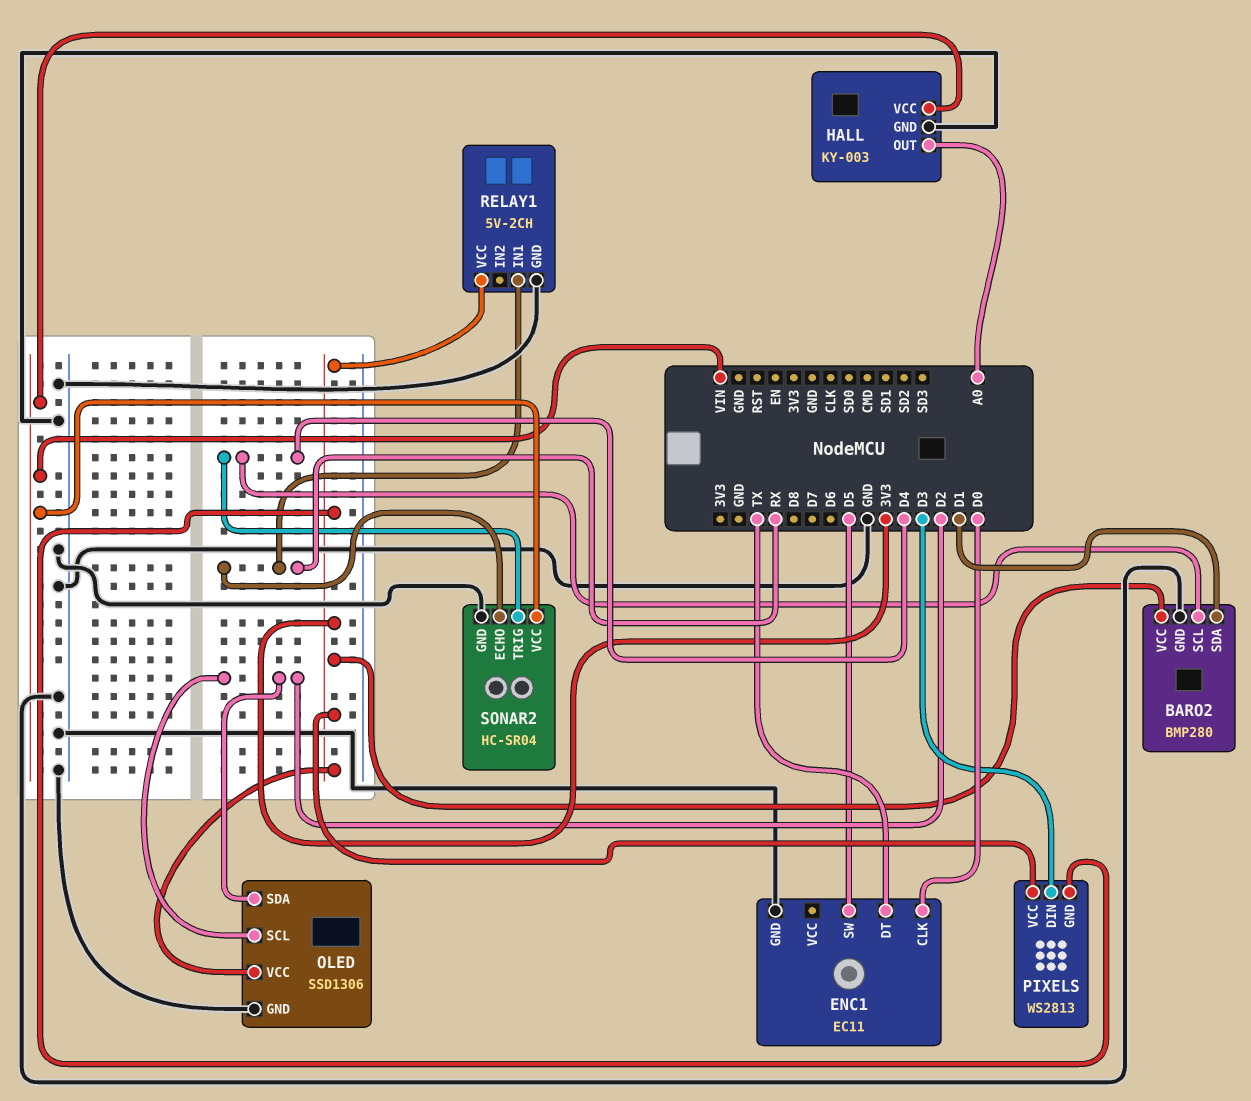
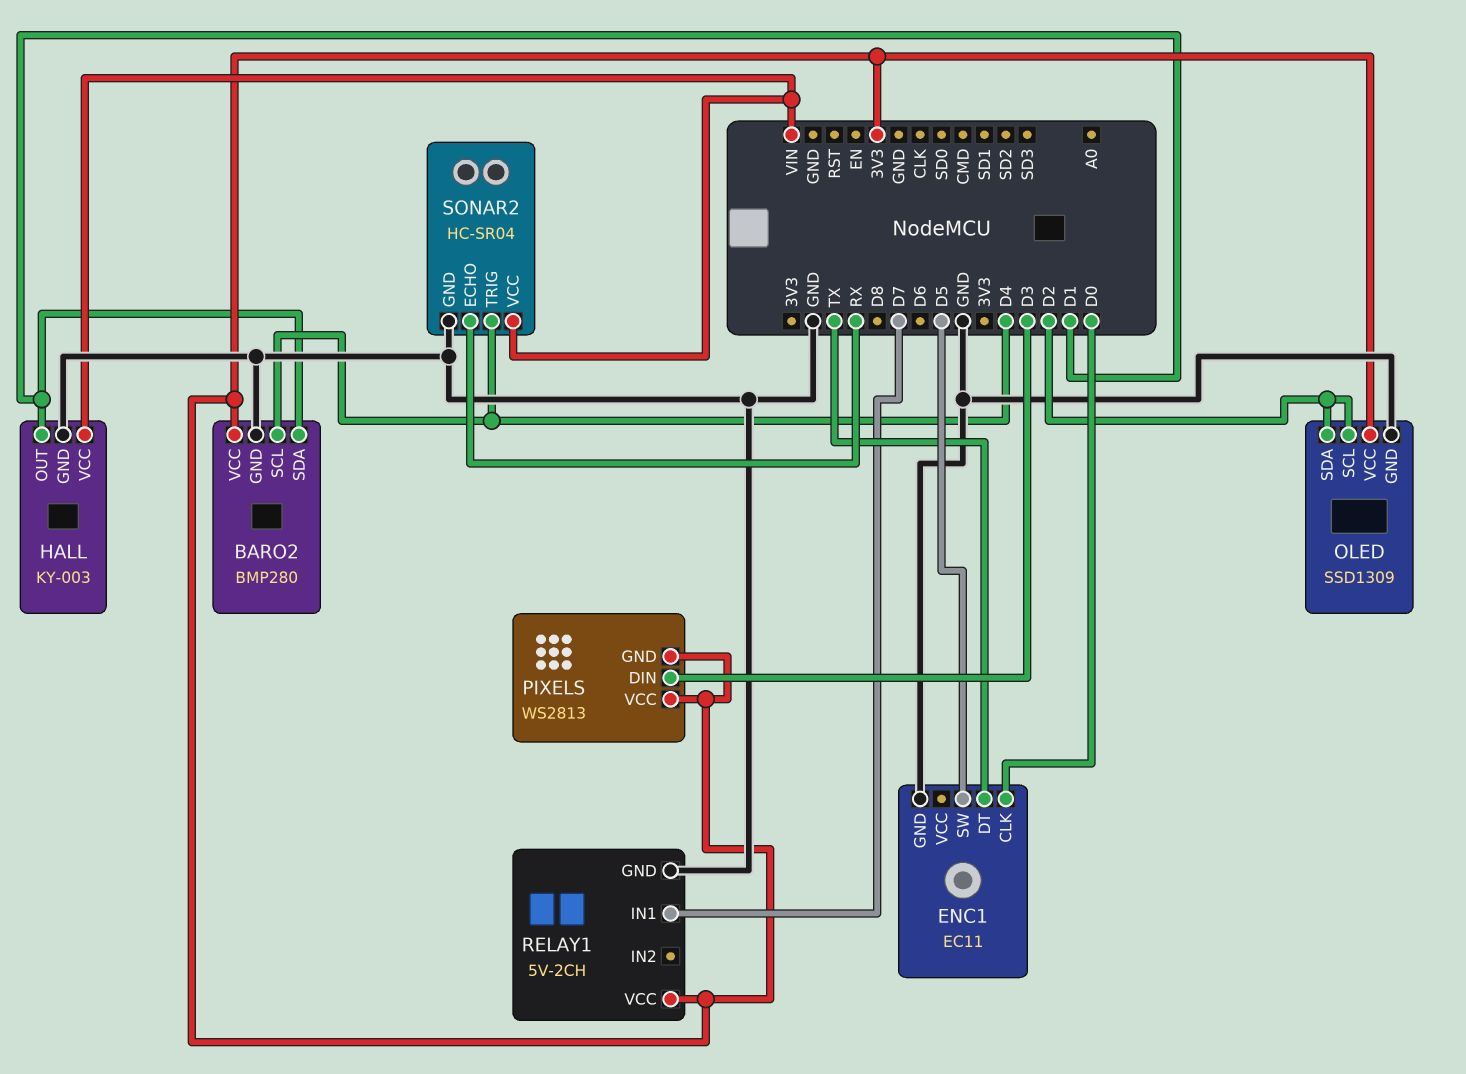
HALL pin OUT: A0 -> D1
OLED: SSD1306 -> SSD1309
RELAY1 pin IN1: RX -> D7

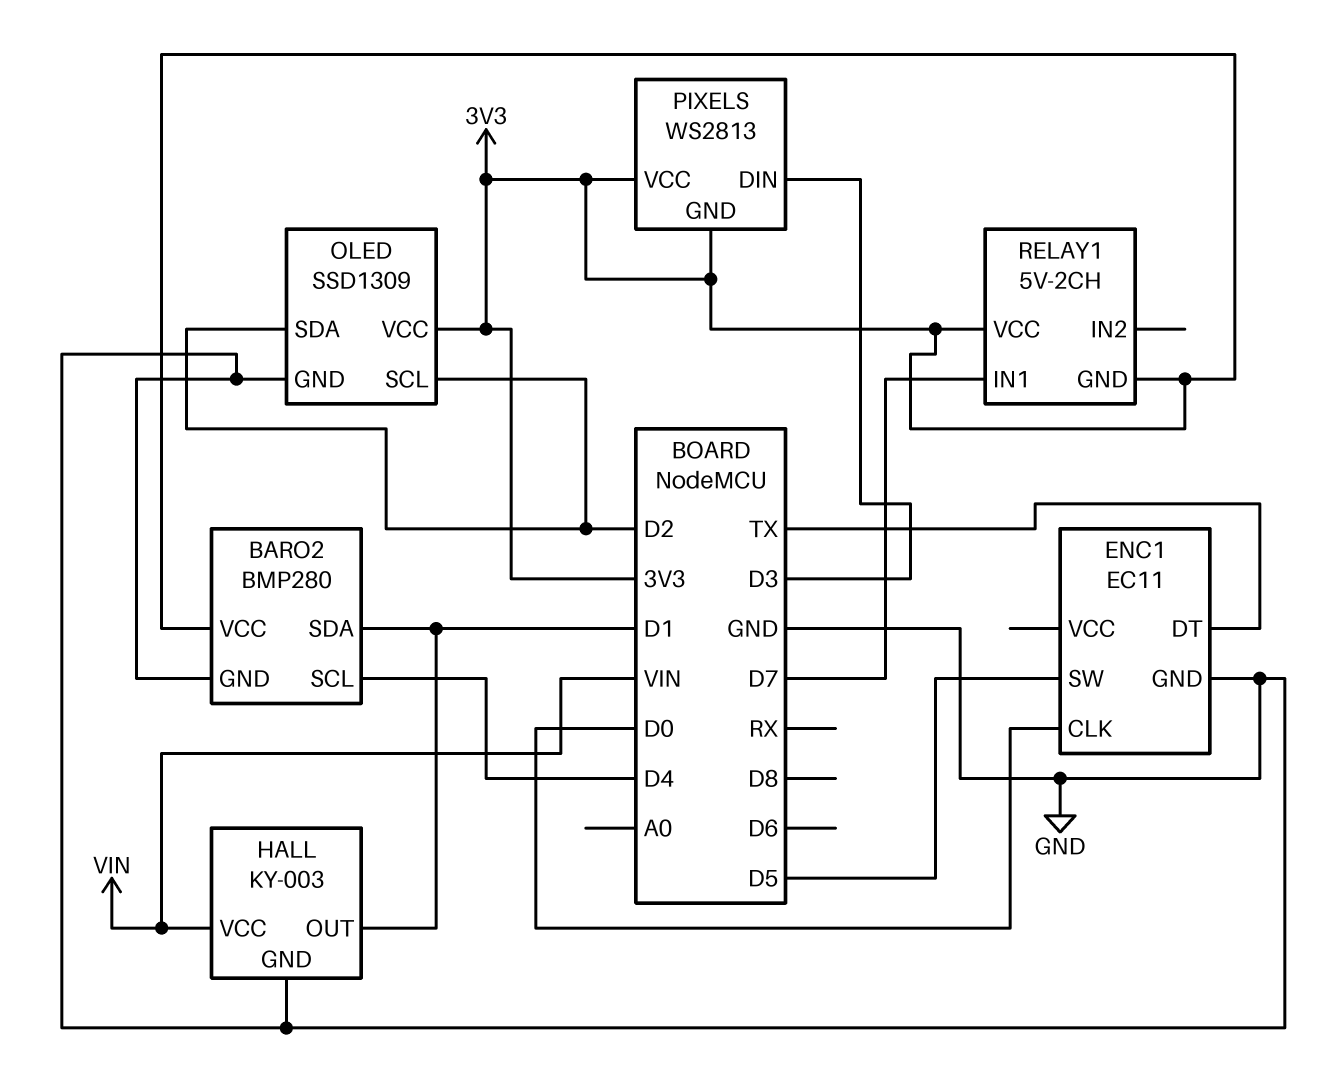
RELAY1 pin GND: GND -> 3V3
SONAR2: HC-SR04 -> none
SONAR2 pin ECHO: RX -> none
SONAR2 pin GND: GND -> none
SONAR2 pin TRIG: D4 -> none
SONAR2 pin VCC: VIN -> none

